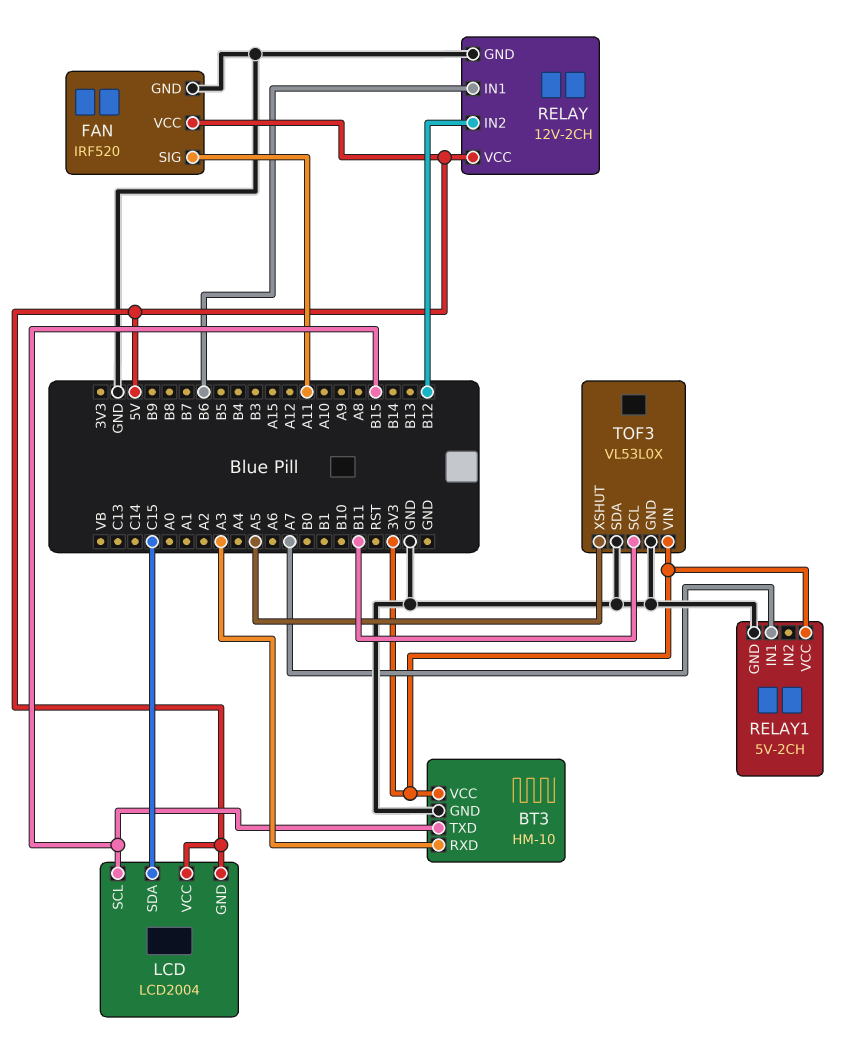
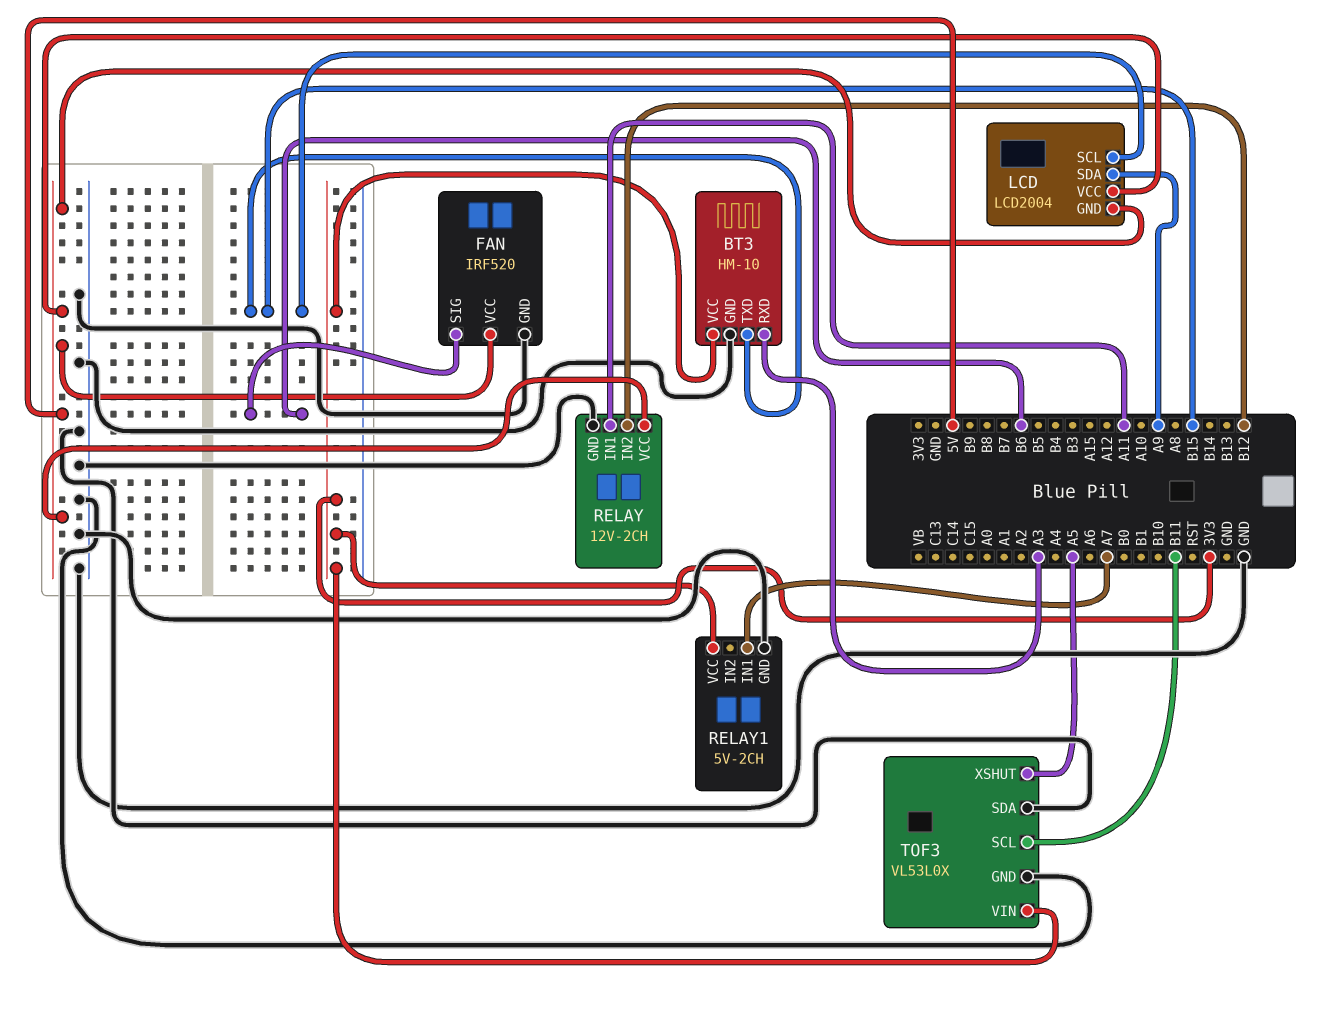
FAN pin SIG: A11 -> B6
LCD pin SDA: C15 -> A9
RELAY pin IN1: B6 -> A11

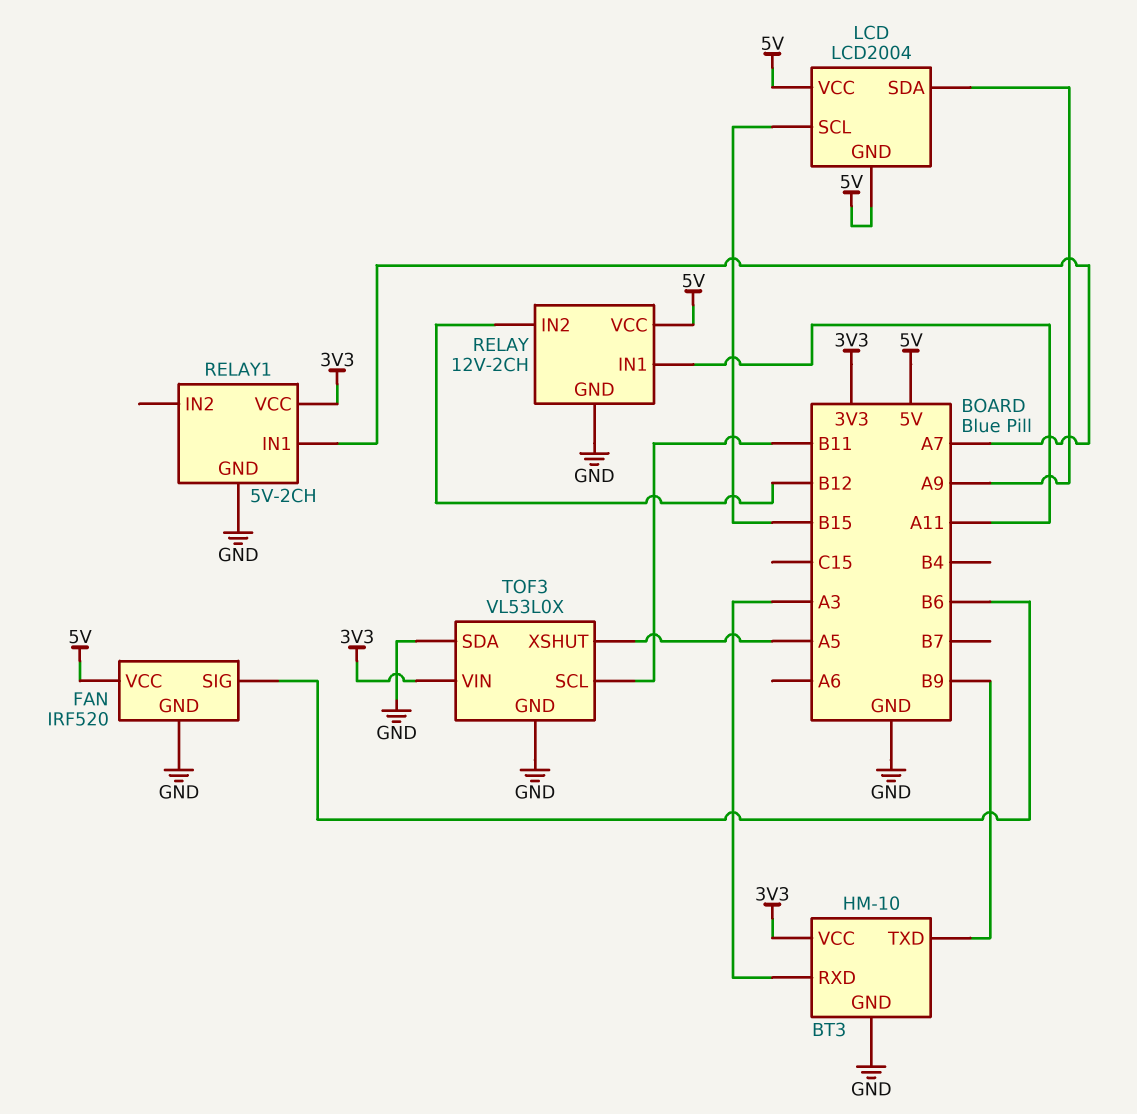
BT3 pin TXD: B15 -> B9

